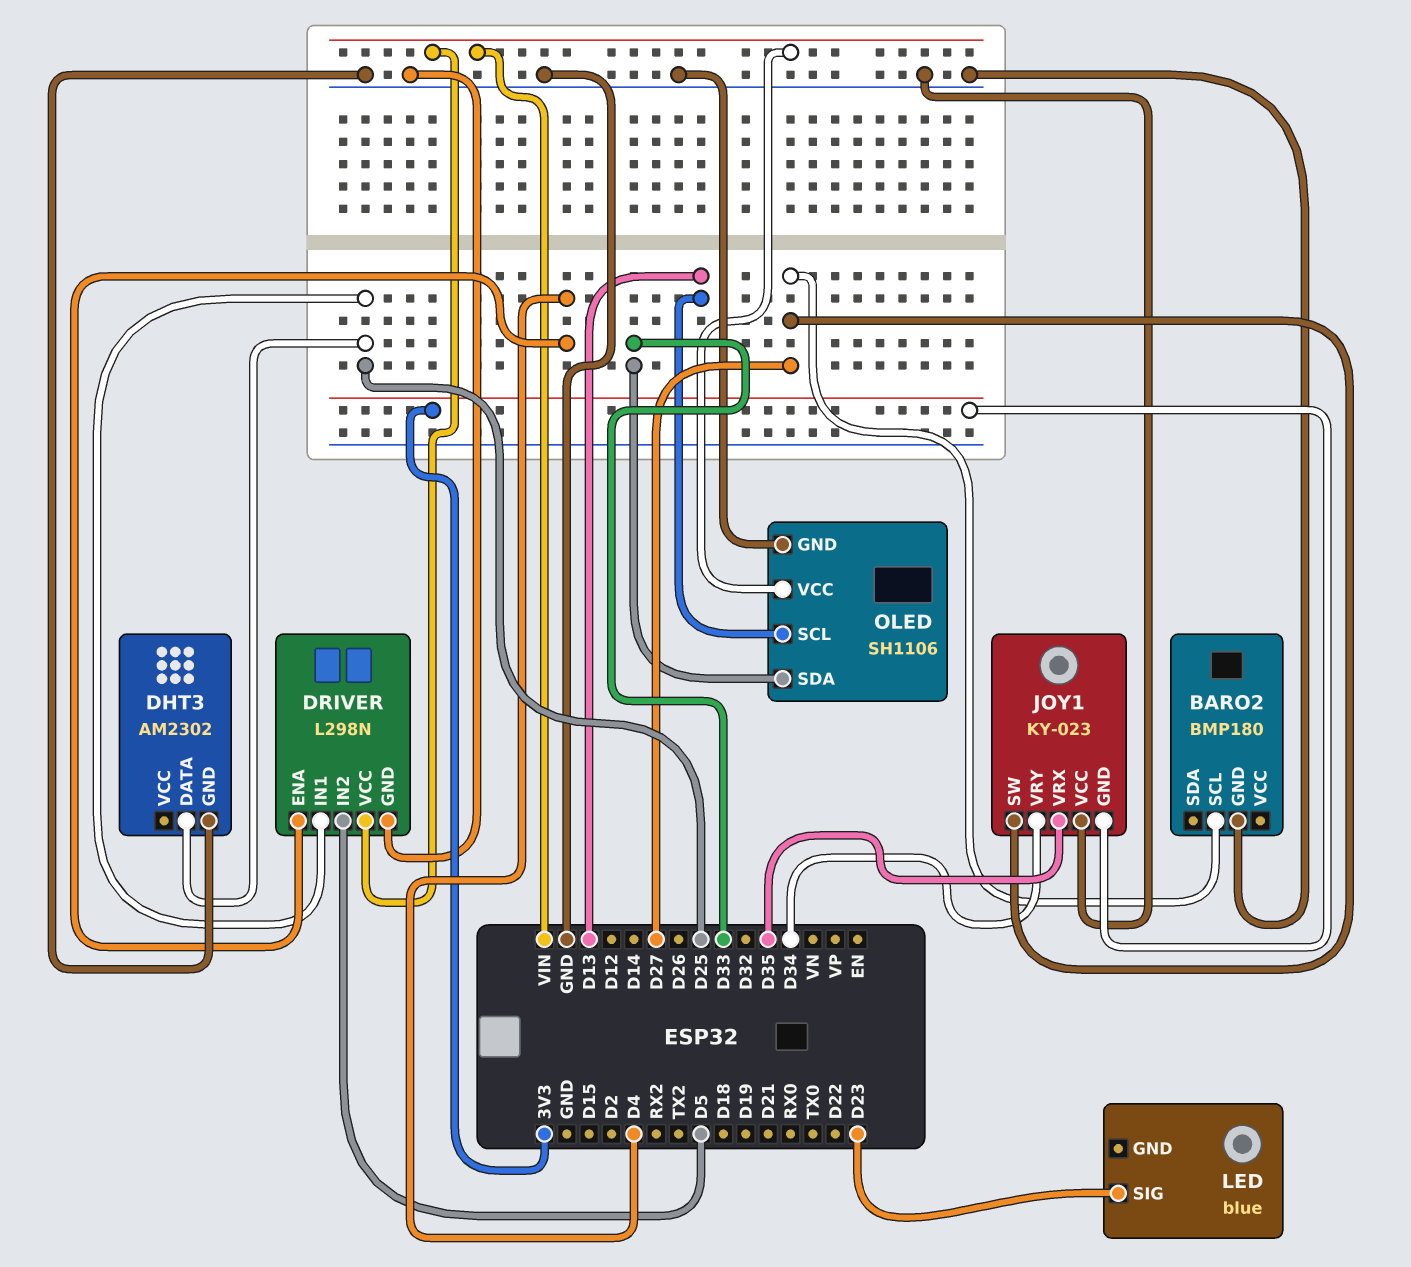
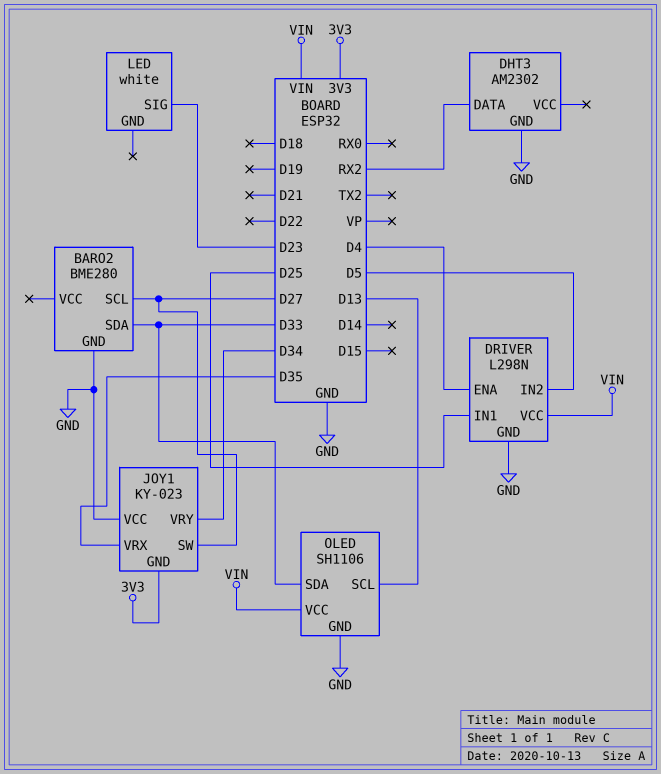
BARO2: BMP180 -> BME280
BARO2 pin SDA: none -> D33
DHT3 pin DATA: D25 -> RX2
LED: blue -> white

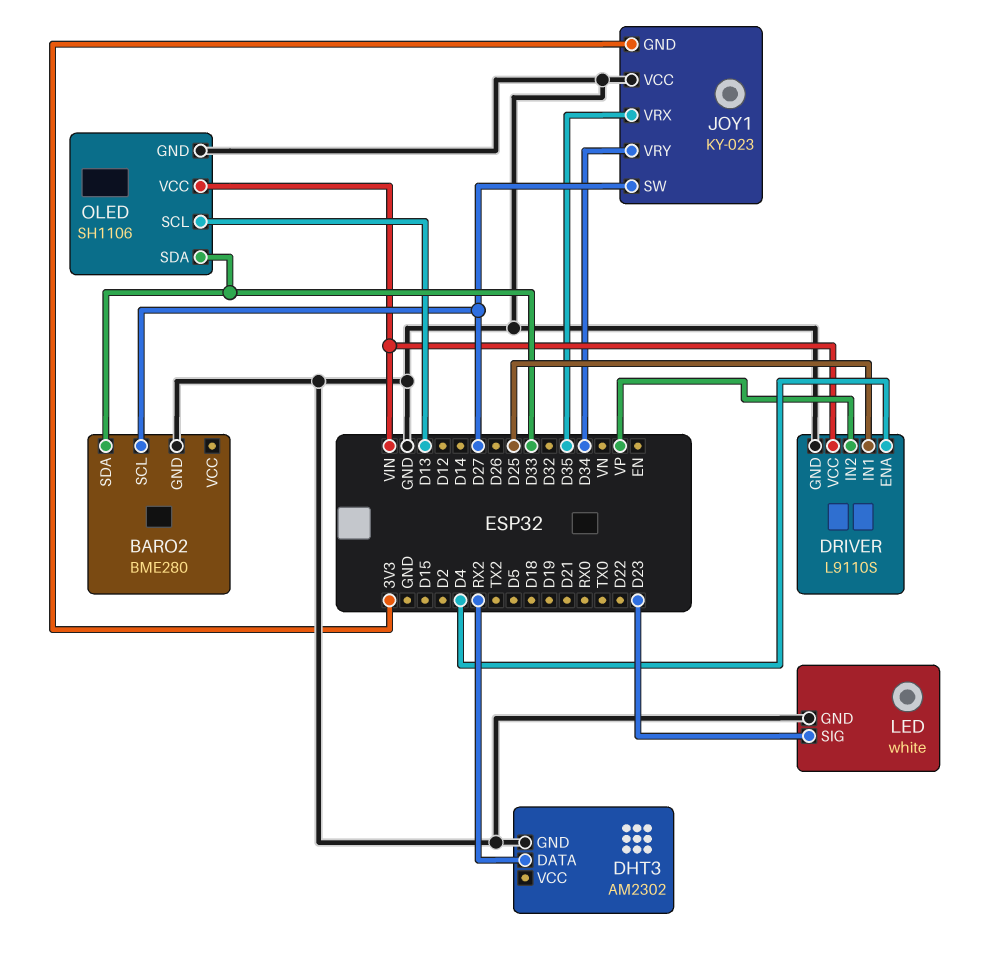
DRIVER: L298N -> L9110S
DRIVER pin IN2: D5 -> VP
LED pin GND: none -> GND

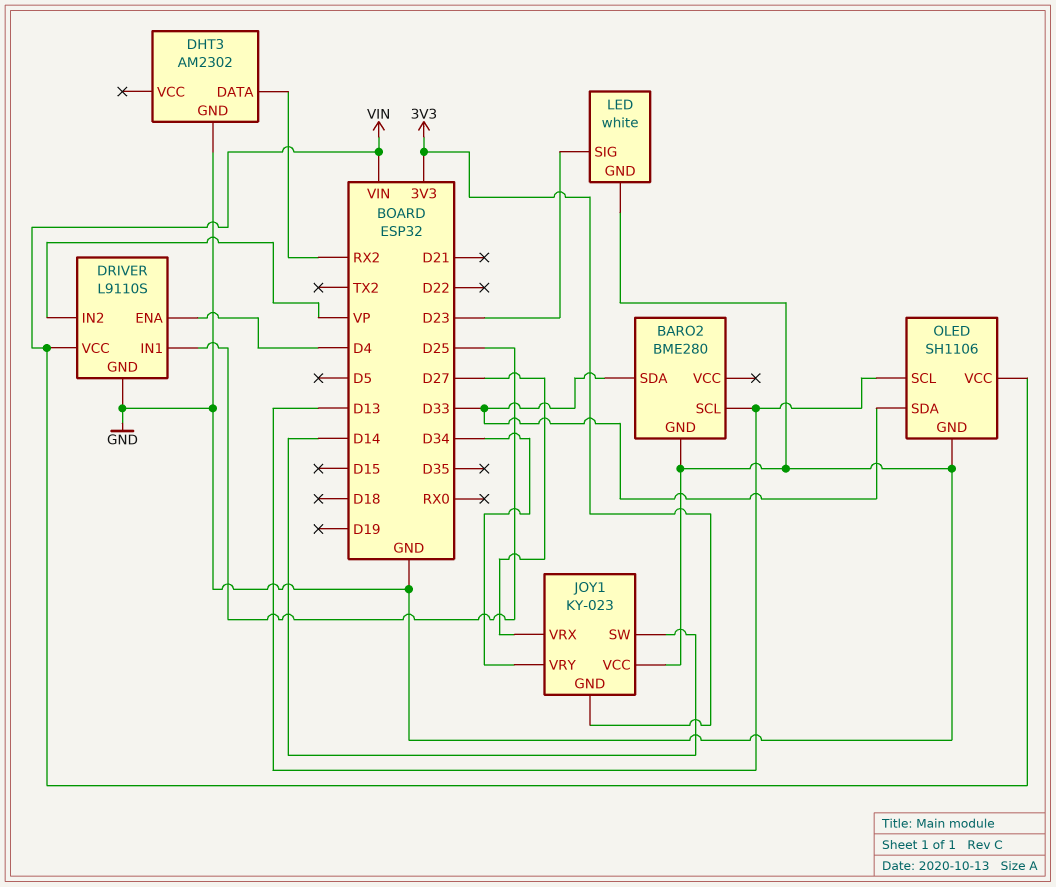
BARO2 pin SCL: D27 -> D13
JOY1 pin SW: D27 -> D14
JOY1 pin VRX: D35 -> D27

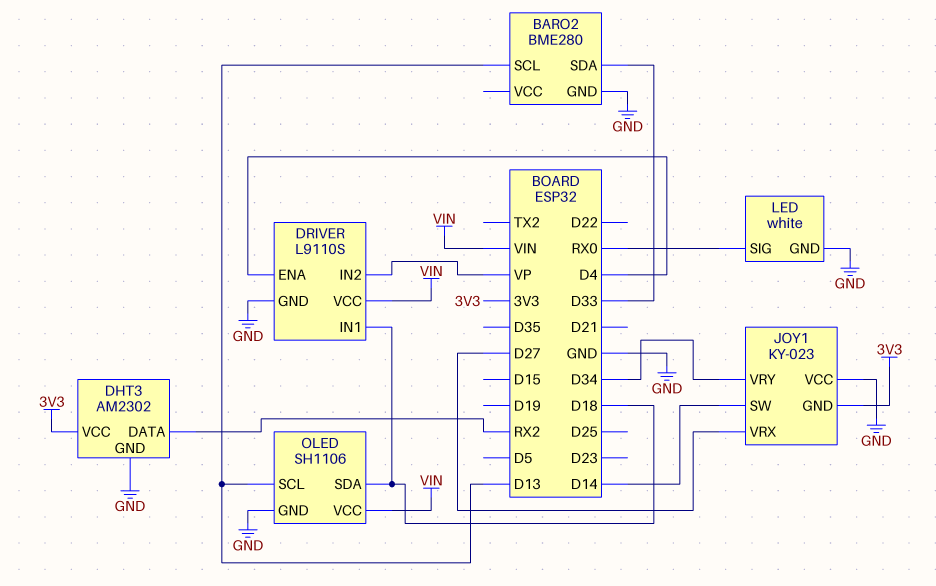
DHT3 pin VCC: none -> 3V3
DRIVER pin IN1: D25 -> D18
LED pin SIG: D23 -> RX0
OLED pin SDA: D33 -> D18

